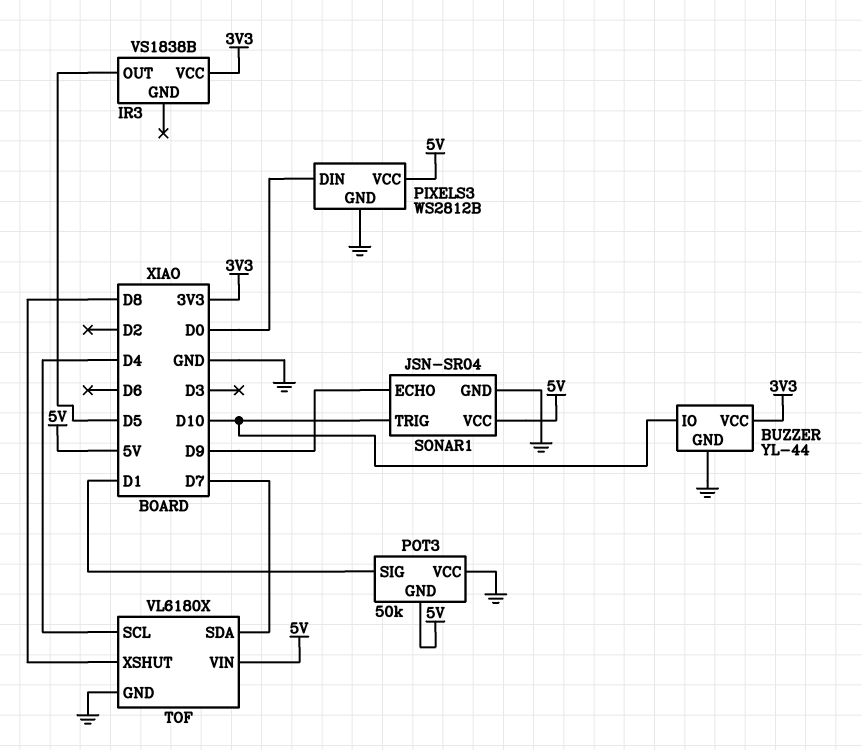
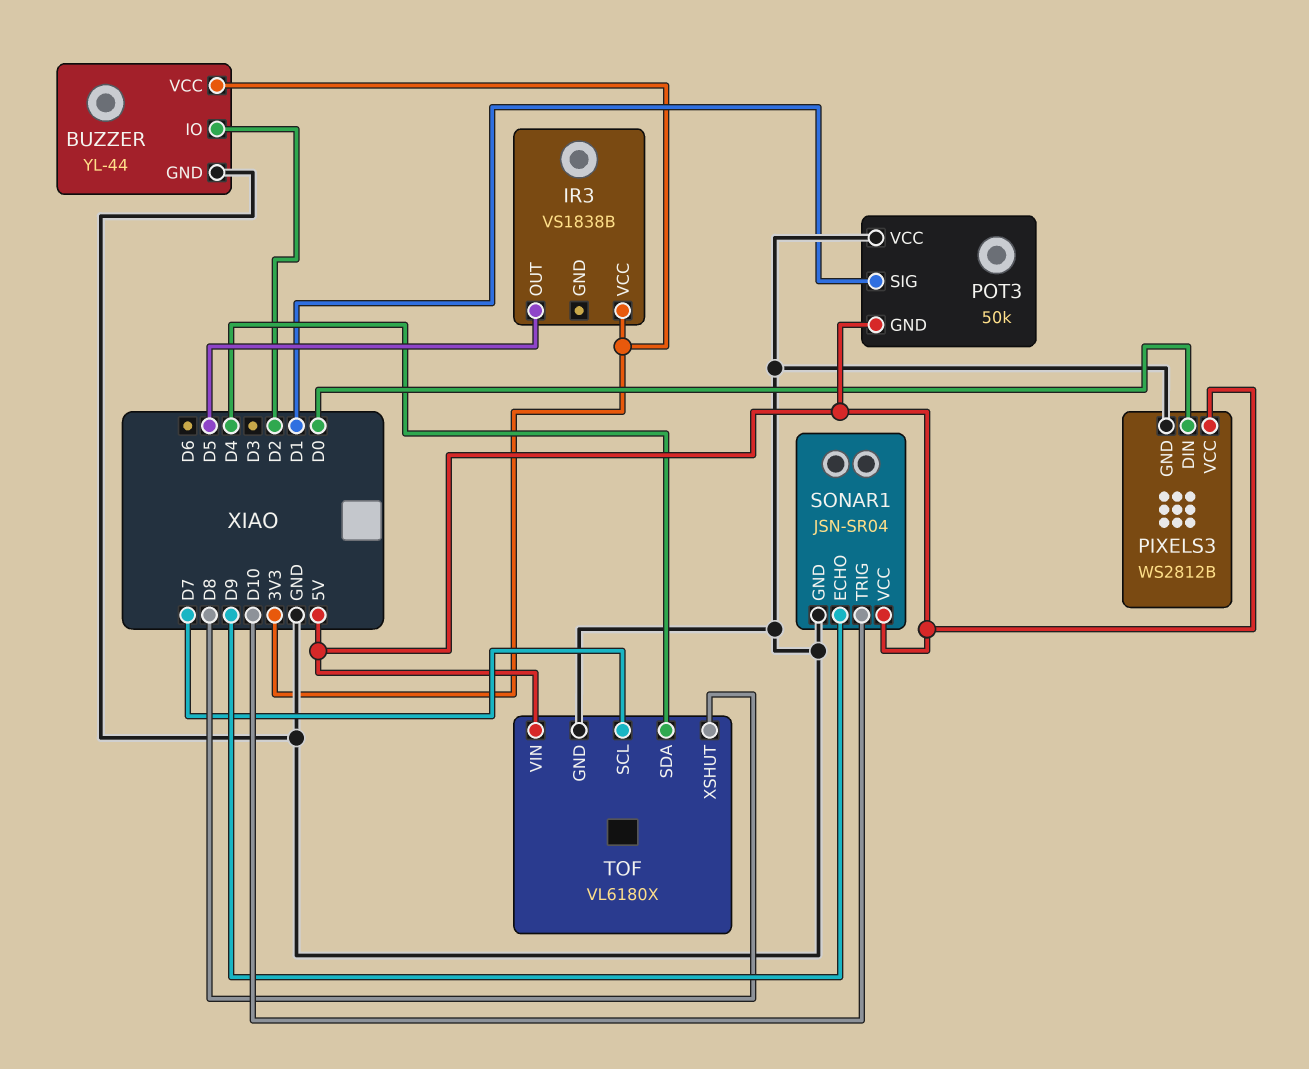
BUZZER pin IO: D10 -> D2
TOF pin SCL: D4 -> D7
TOF pin SDA: D7 -> D4

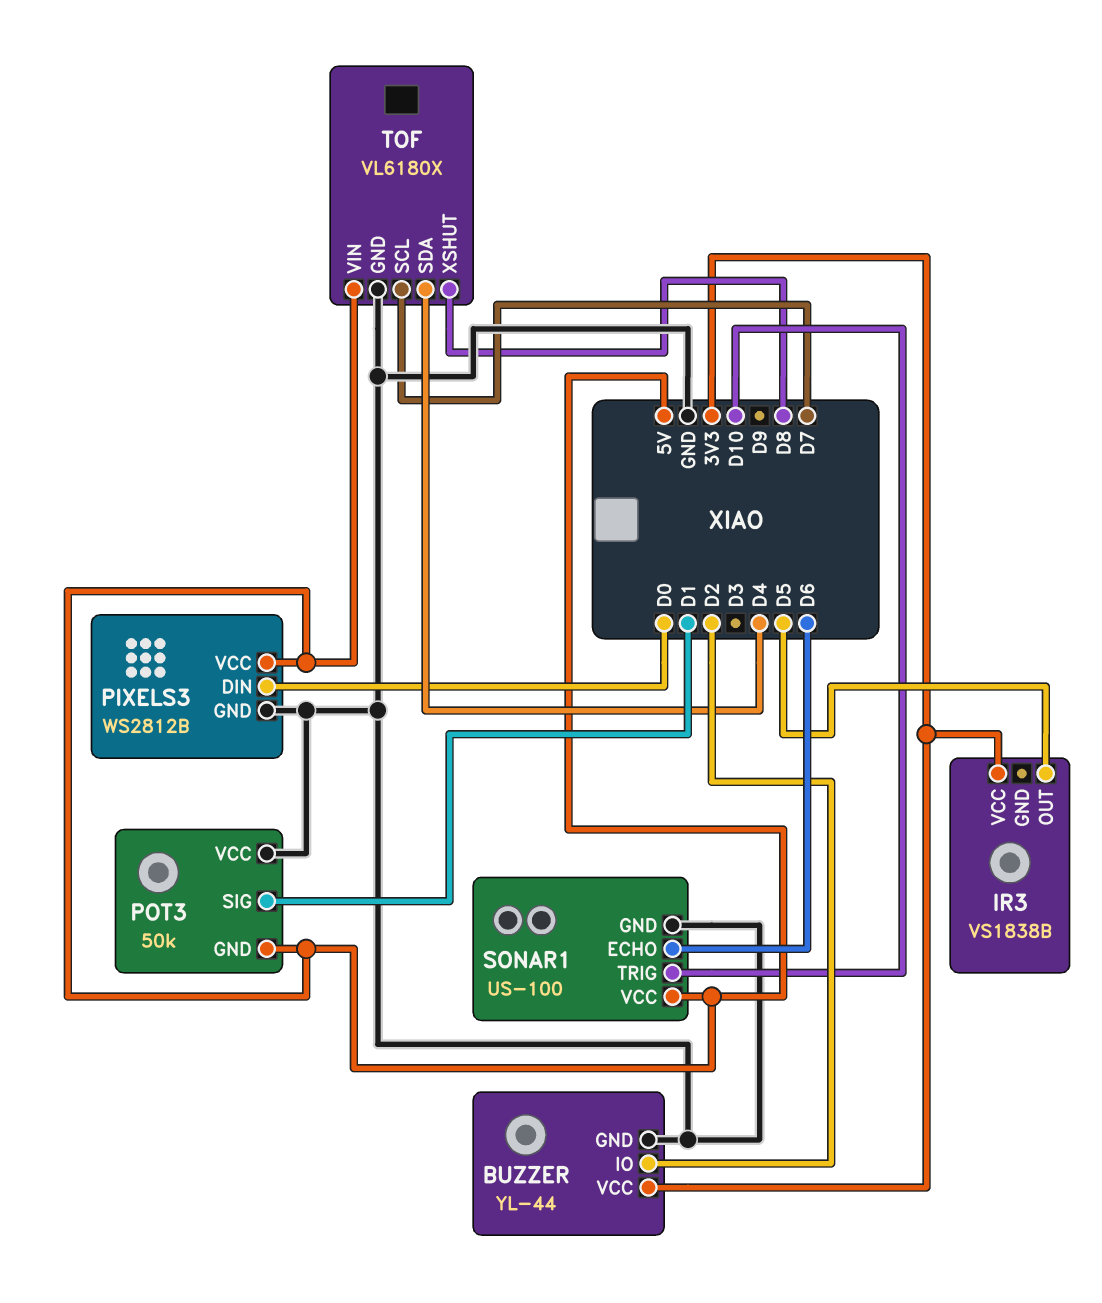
SONAR1: JSN-SR04 -> US-100
SONAR1 pin ECHO: D9 -> D6

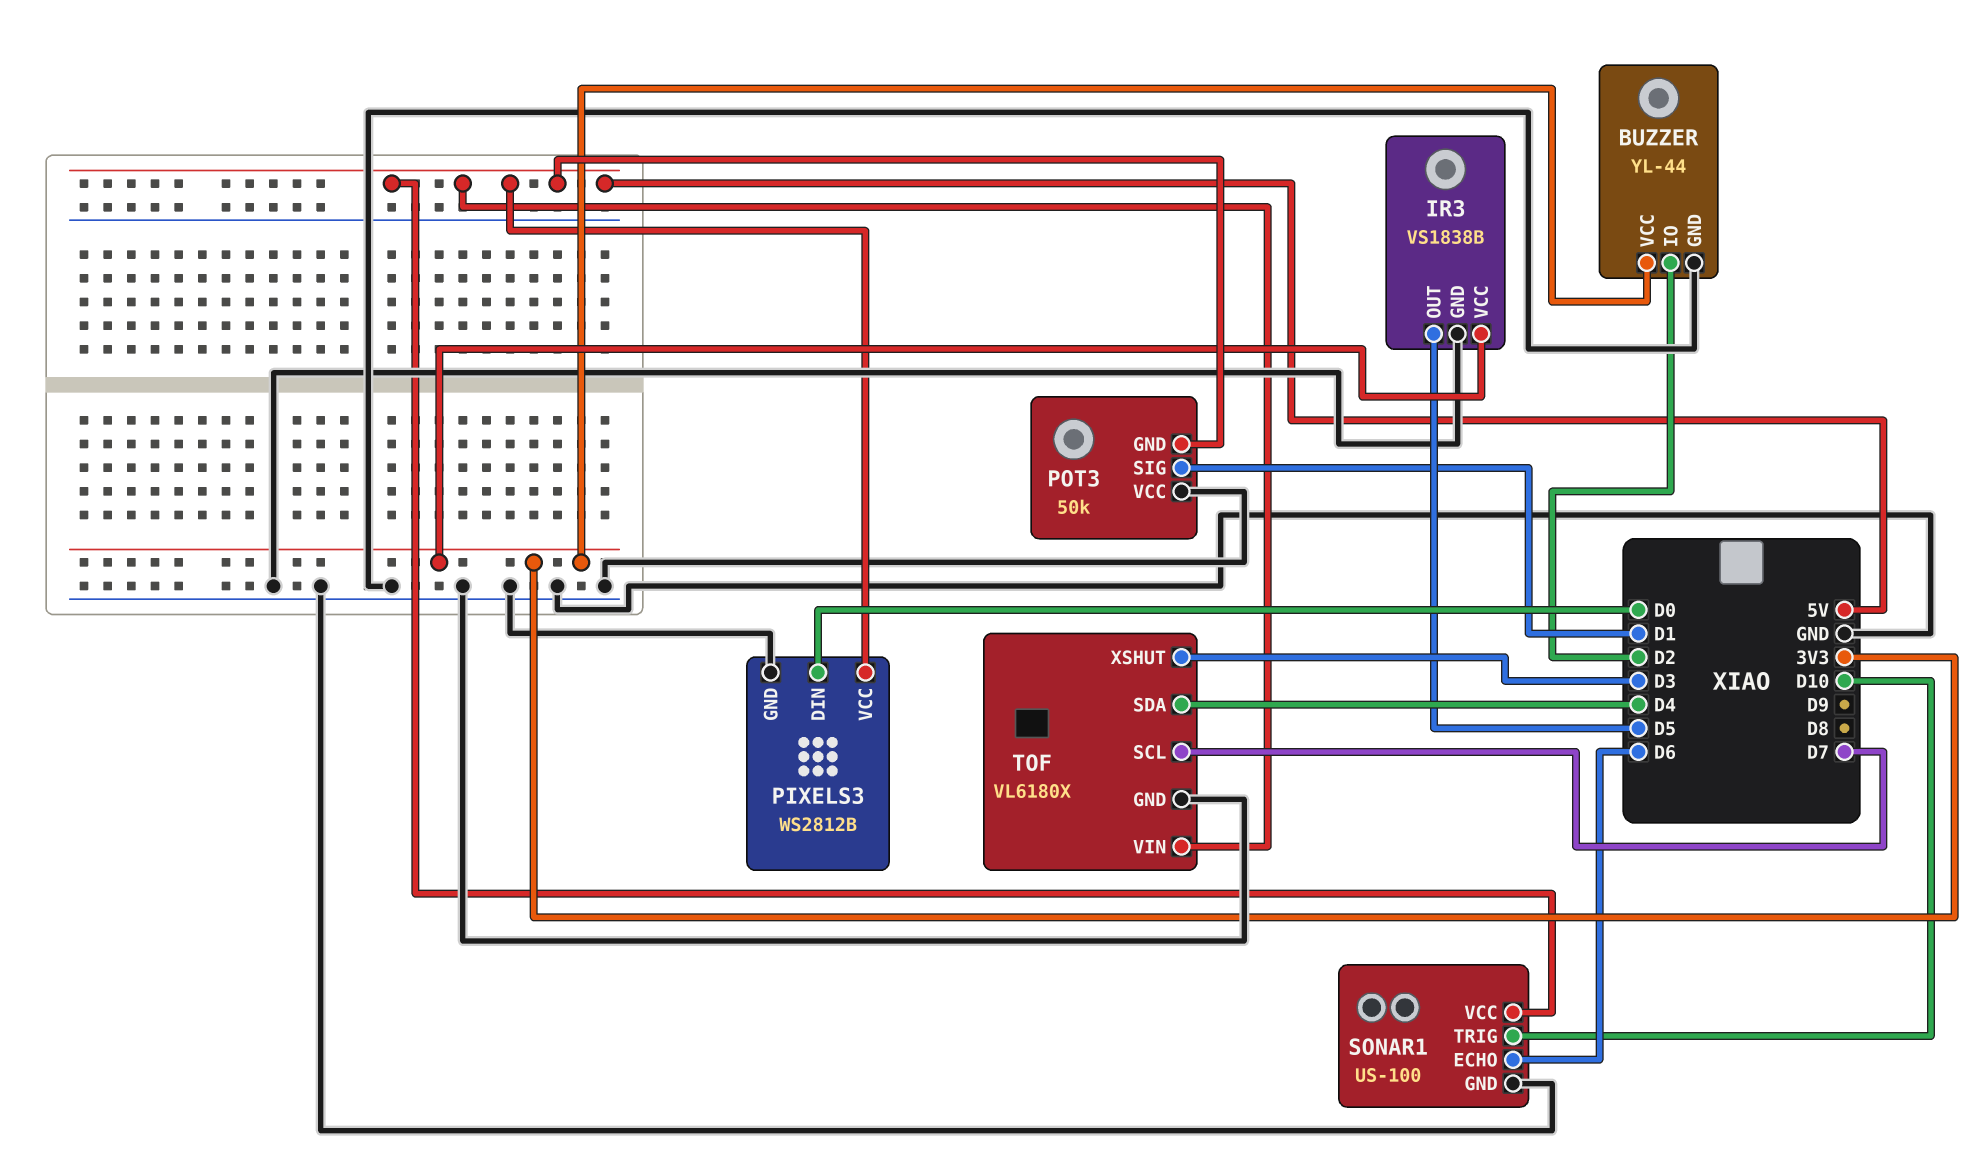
IR3 pin GND: none -> GND
TOF pin XSHUT: D8 -> D3

